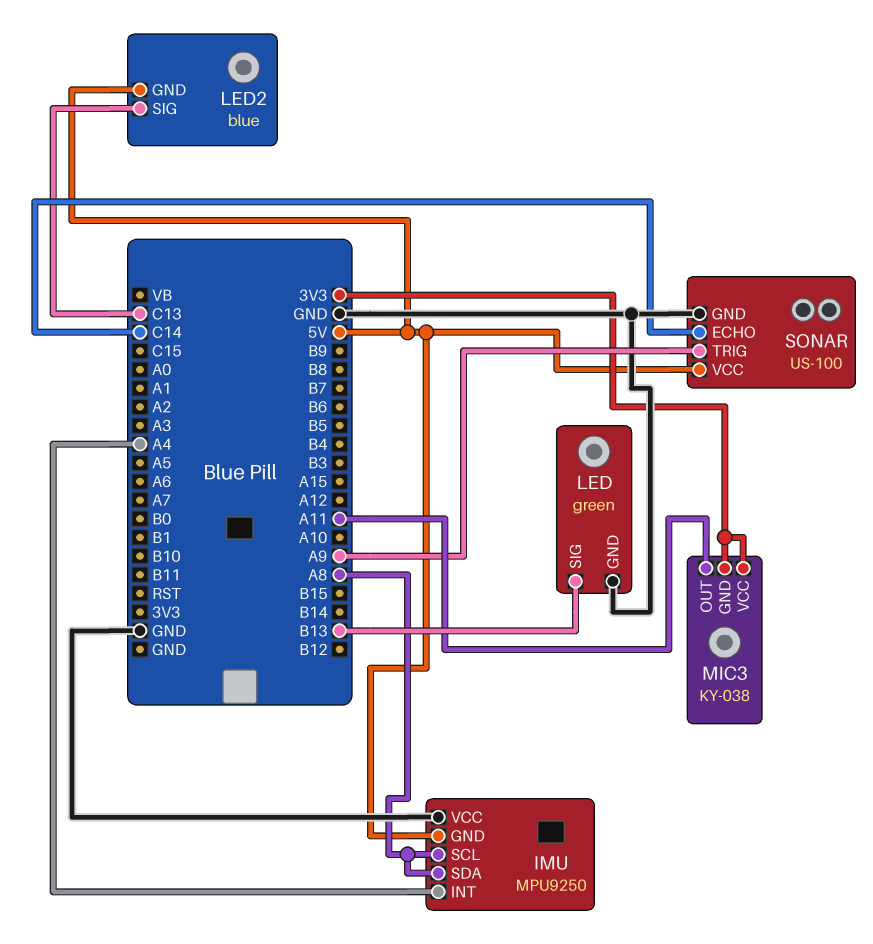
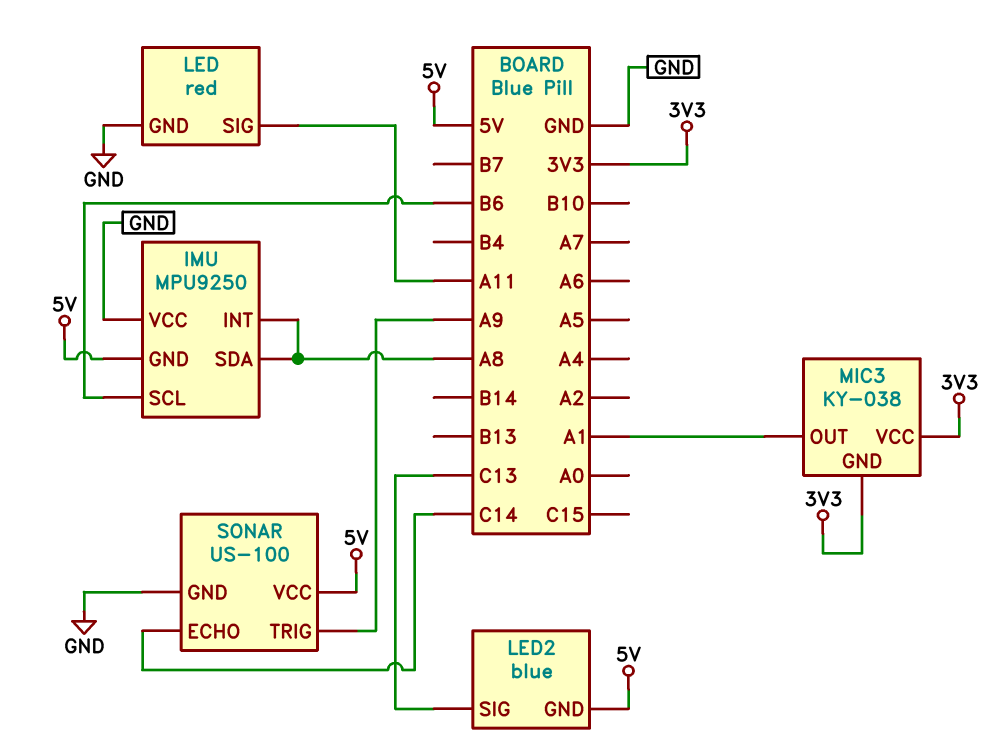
IMU pin INT: A4 -> A8
IMU pin SCL: A8 -> B6
LED: green -> red
LED pin SIG: B13 -> A11
MIC3 pin OUT: A11 -> A1

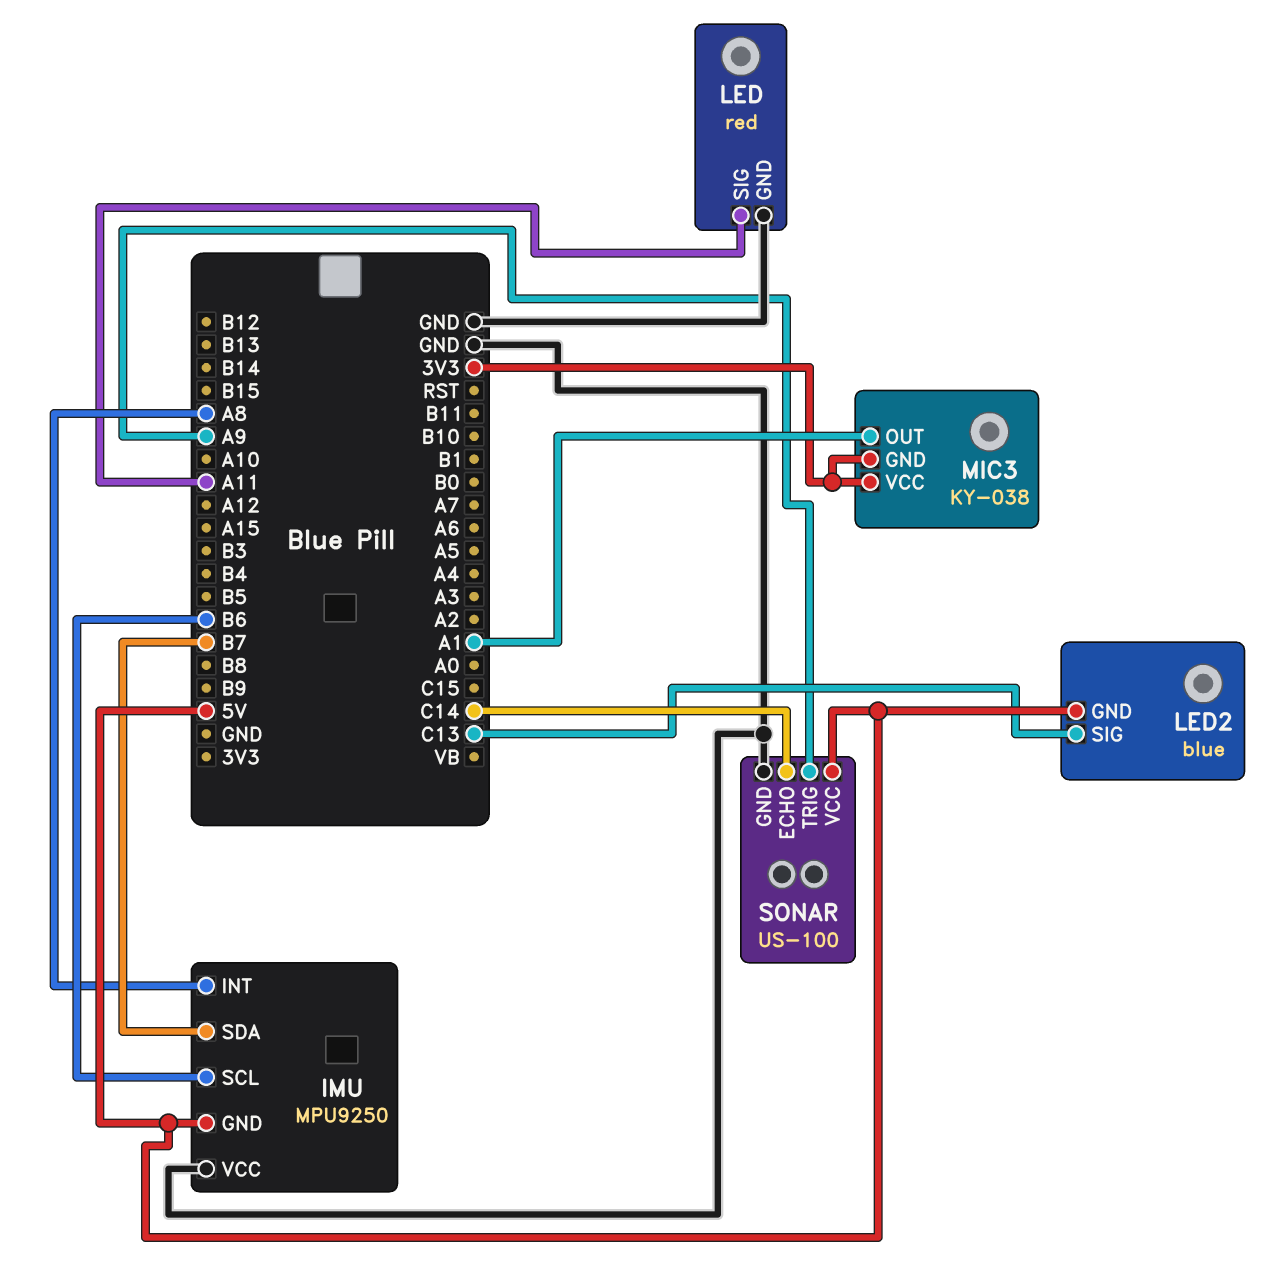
IMU pin SDA: A8 -> B7

